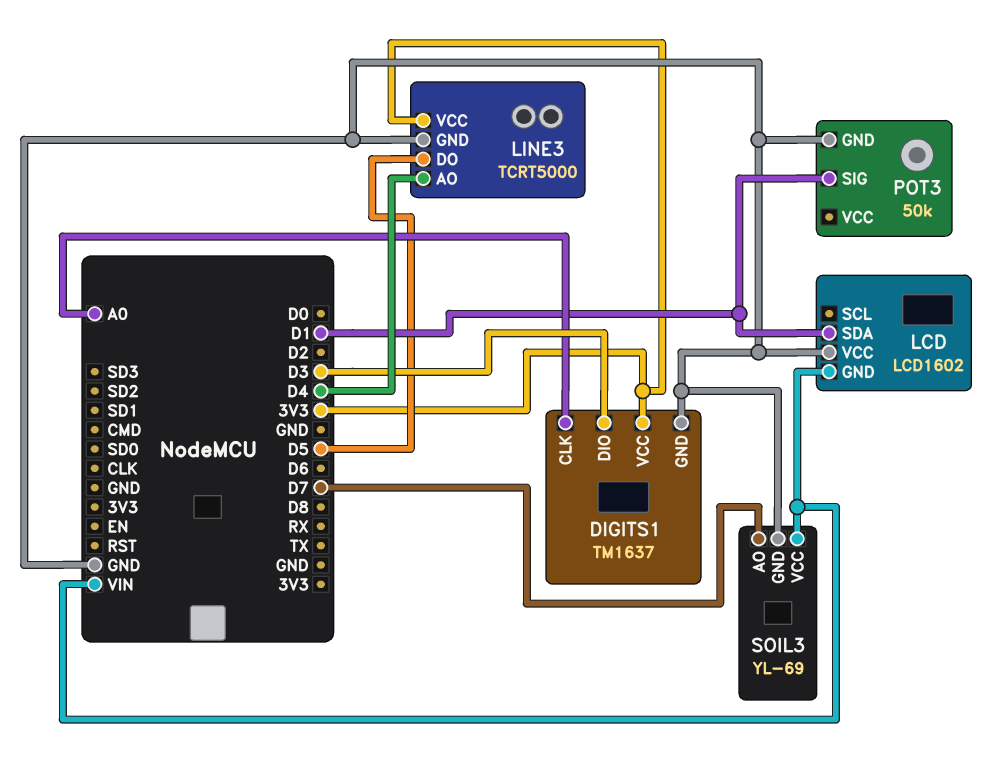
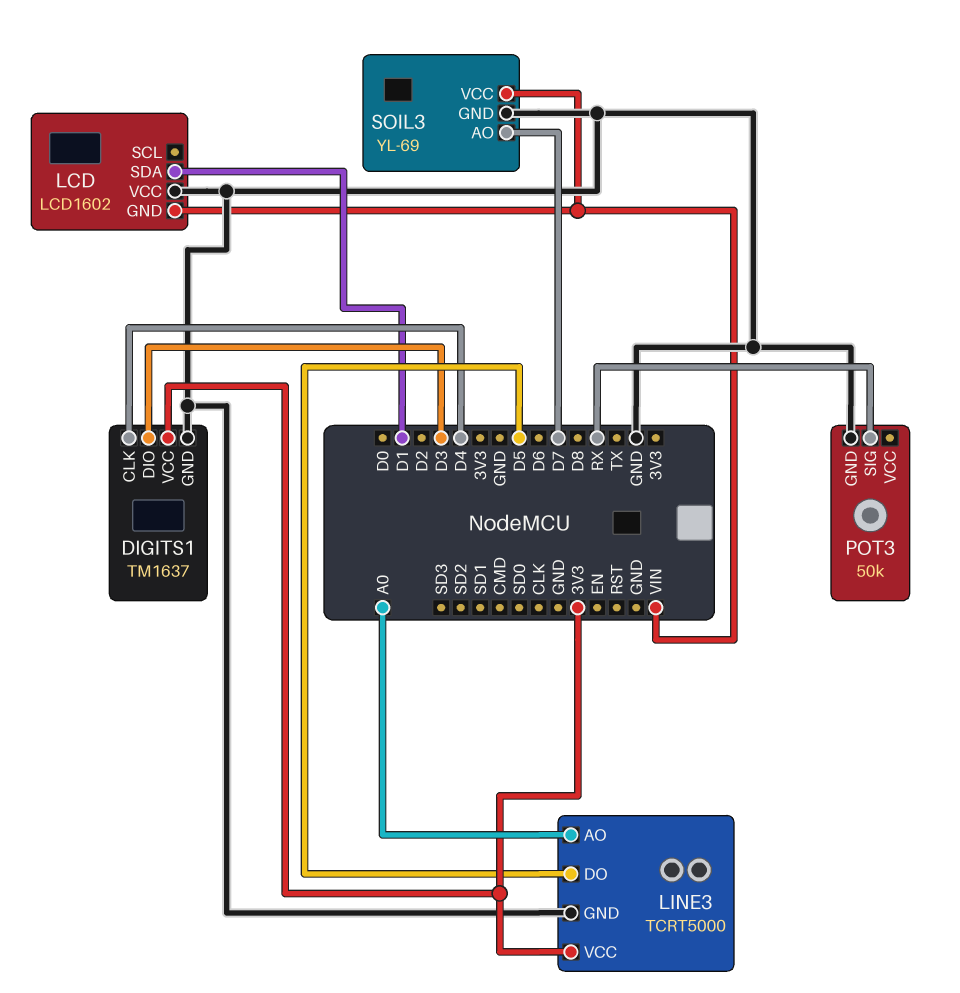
DIGITS1 pin CLK: A0 -> D4
LINE3 pin AO: D4 -> A0
POT3 pin SIG: D1 -> RX

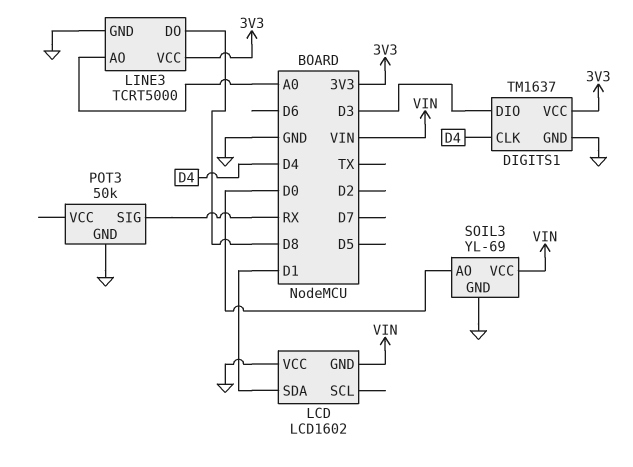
LINE3 pin DO: D5 -> D8
SOIL3 pin AO: D7 -> D0

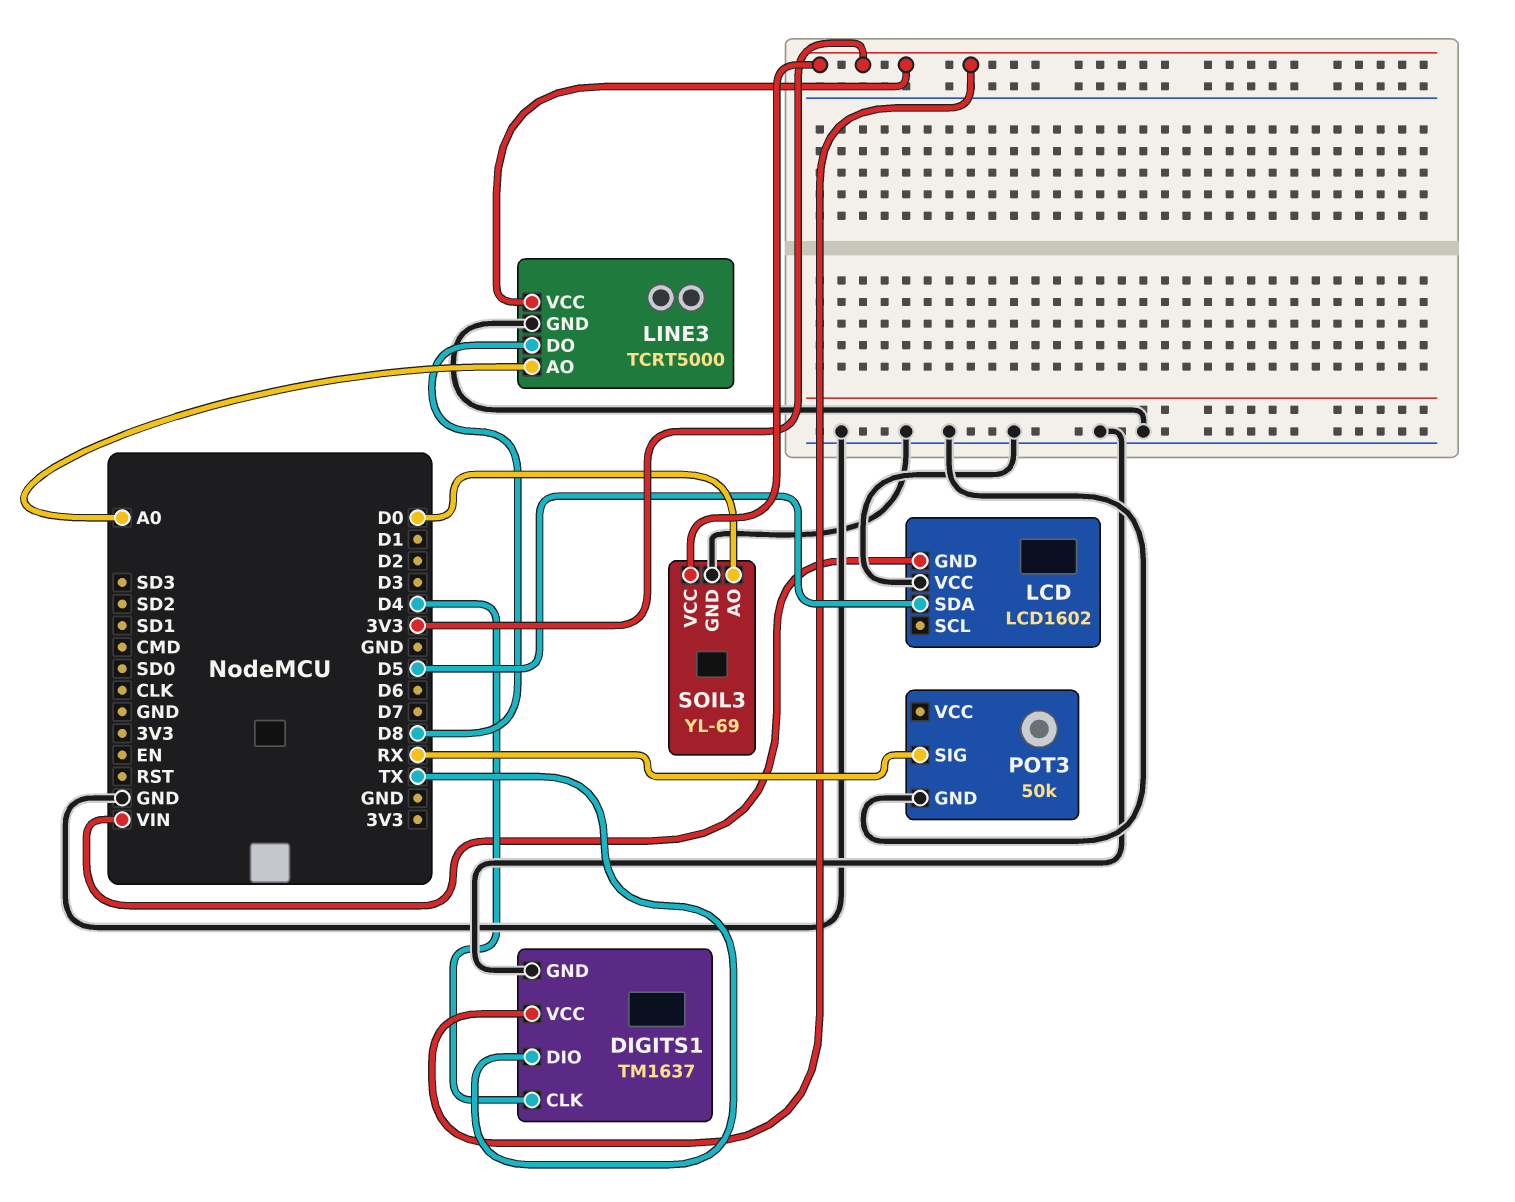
DIGITS1 pin DIO: D3 -> TX
LCD pin SDA: D1 -> D5
SOIL3 pin VCC: VIN -> 3V3

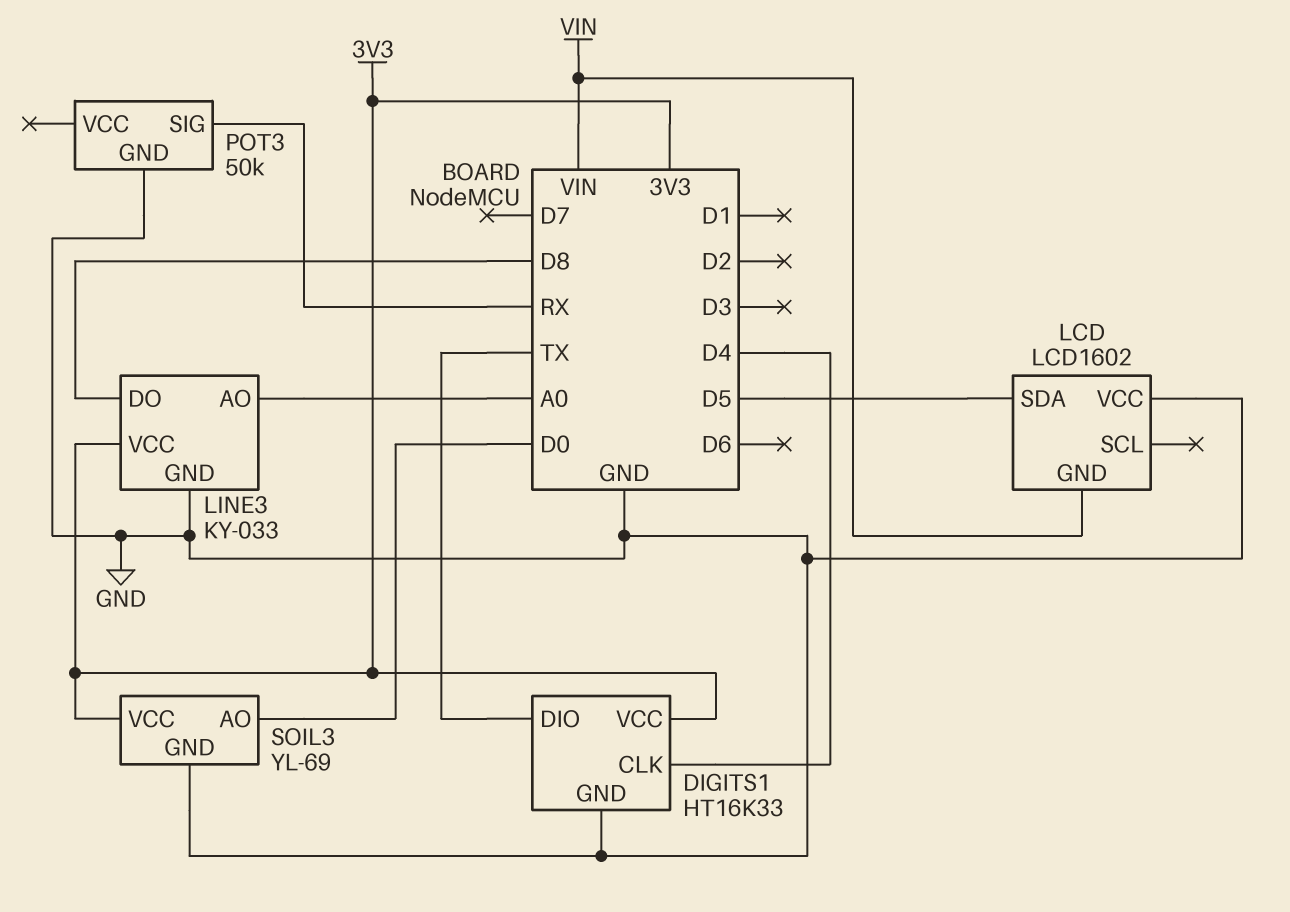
DIGITS1: TM1637 -> HT16K33
LINE3: TCRT5000 -> KY-033

